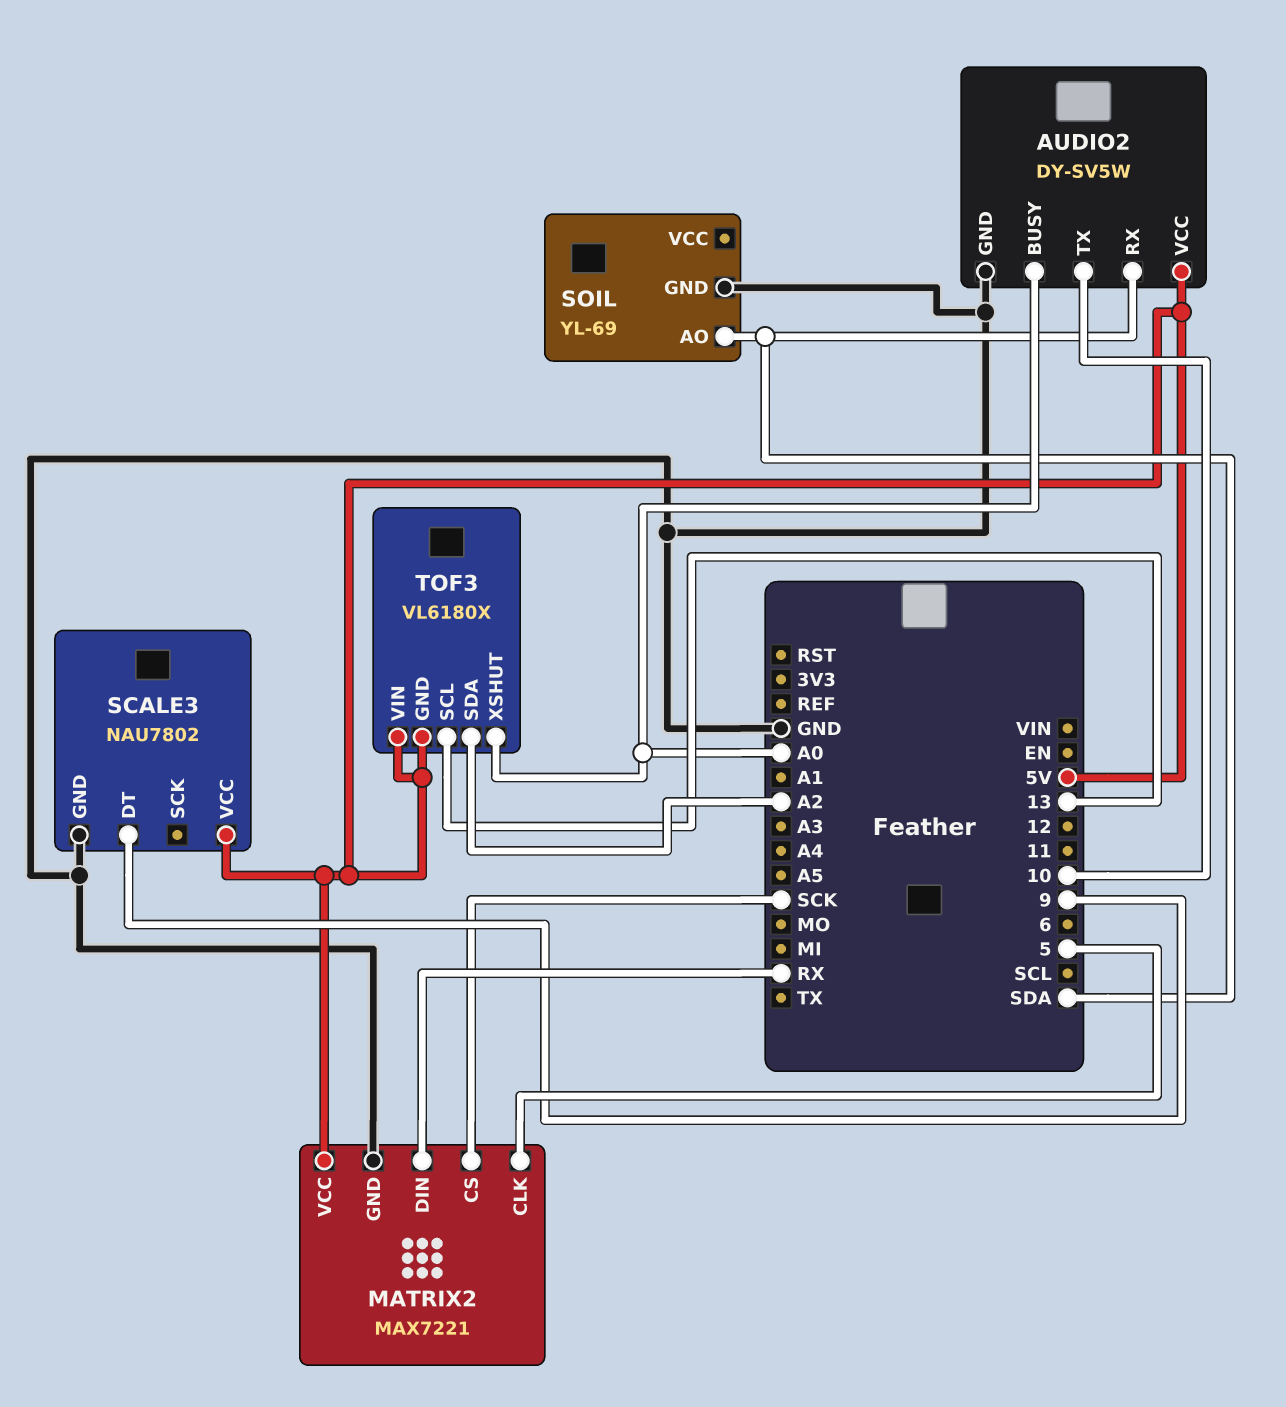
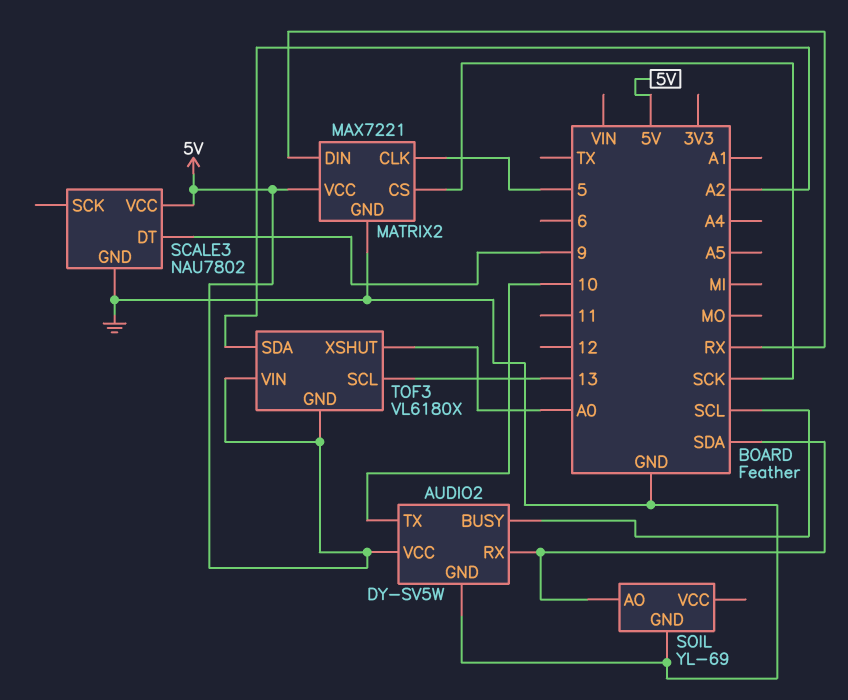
AUDIO2 pin BUSY: A0 -> SCL

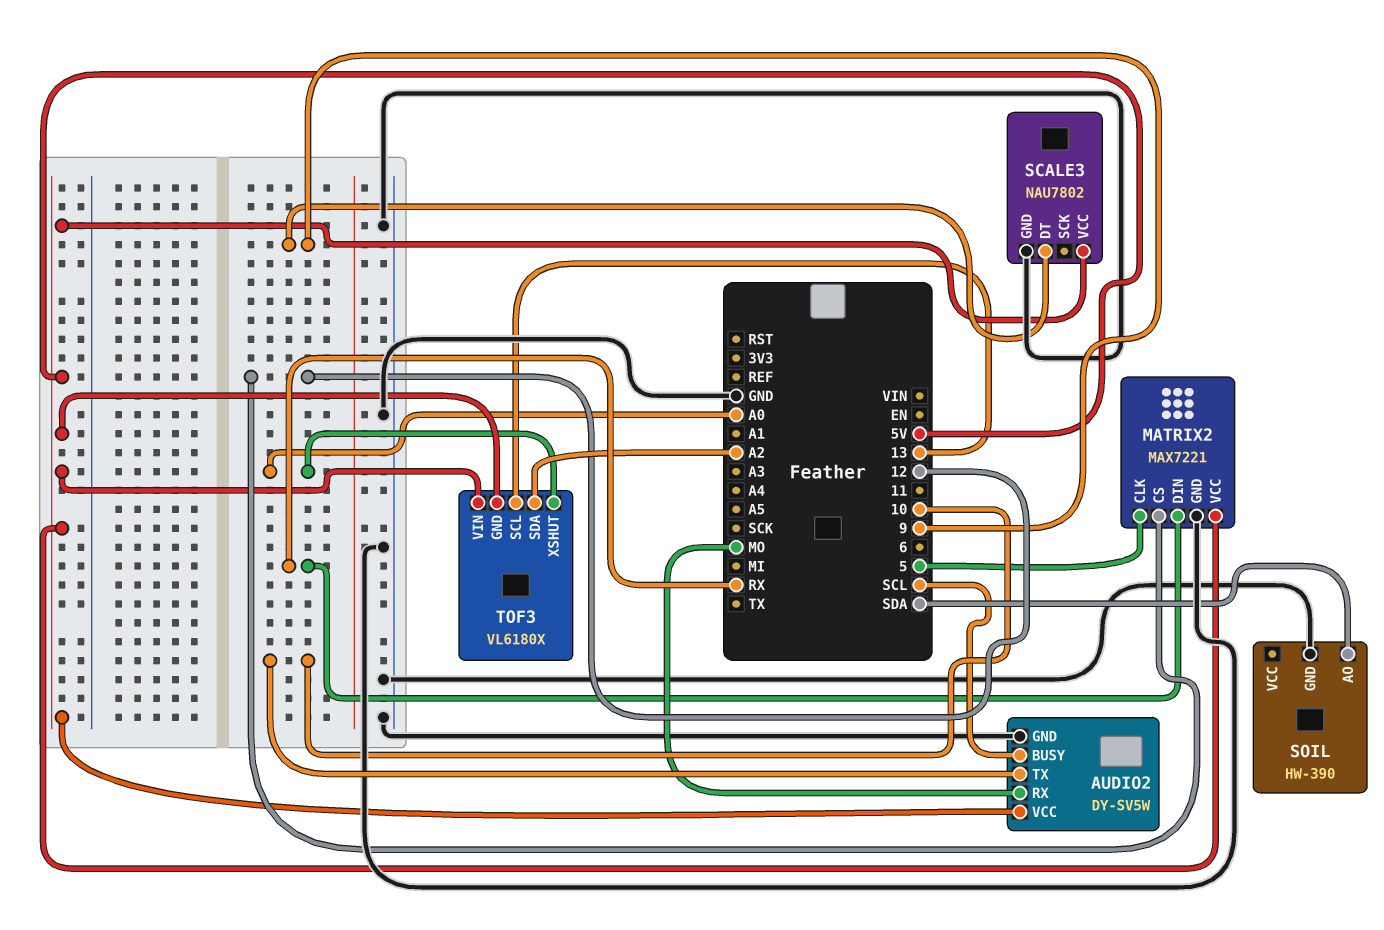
AUDIO2 pin RX: SDA -> MO
MATRIX2 pin CS: SCK -> 12
SOIL: YL-69 -> HW-390

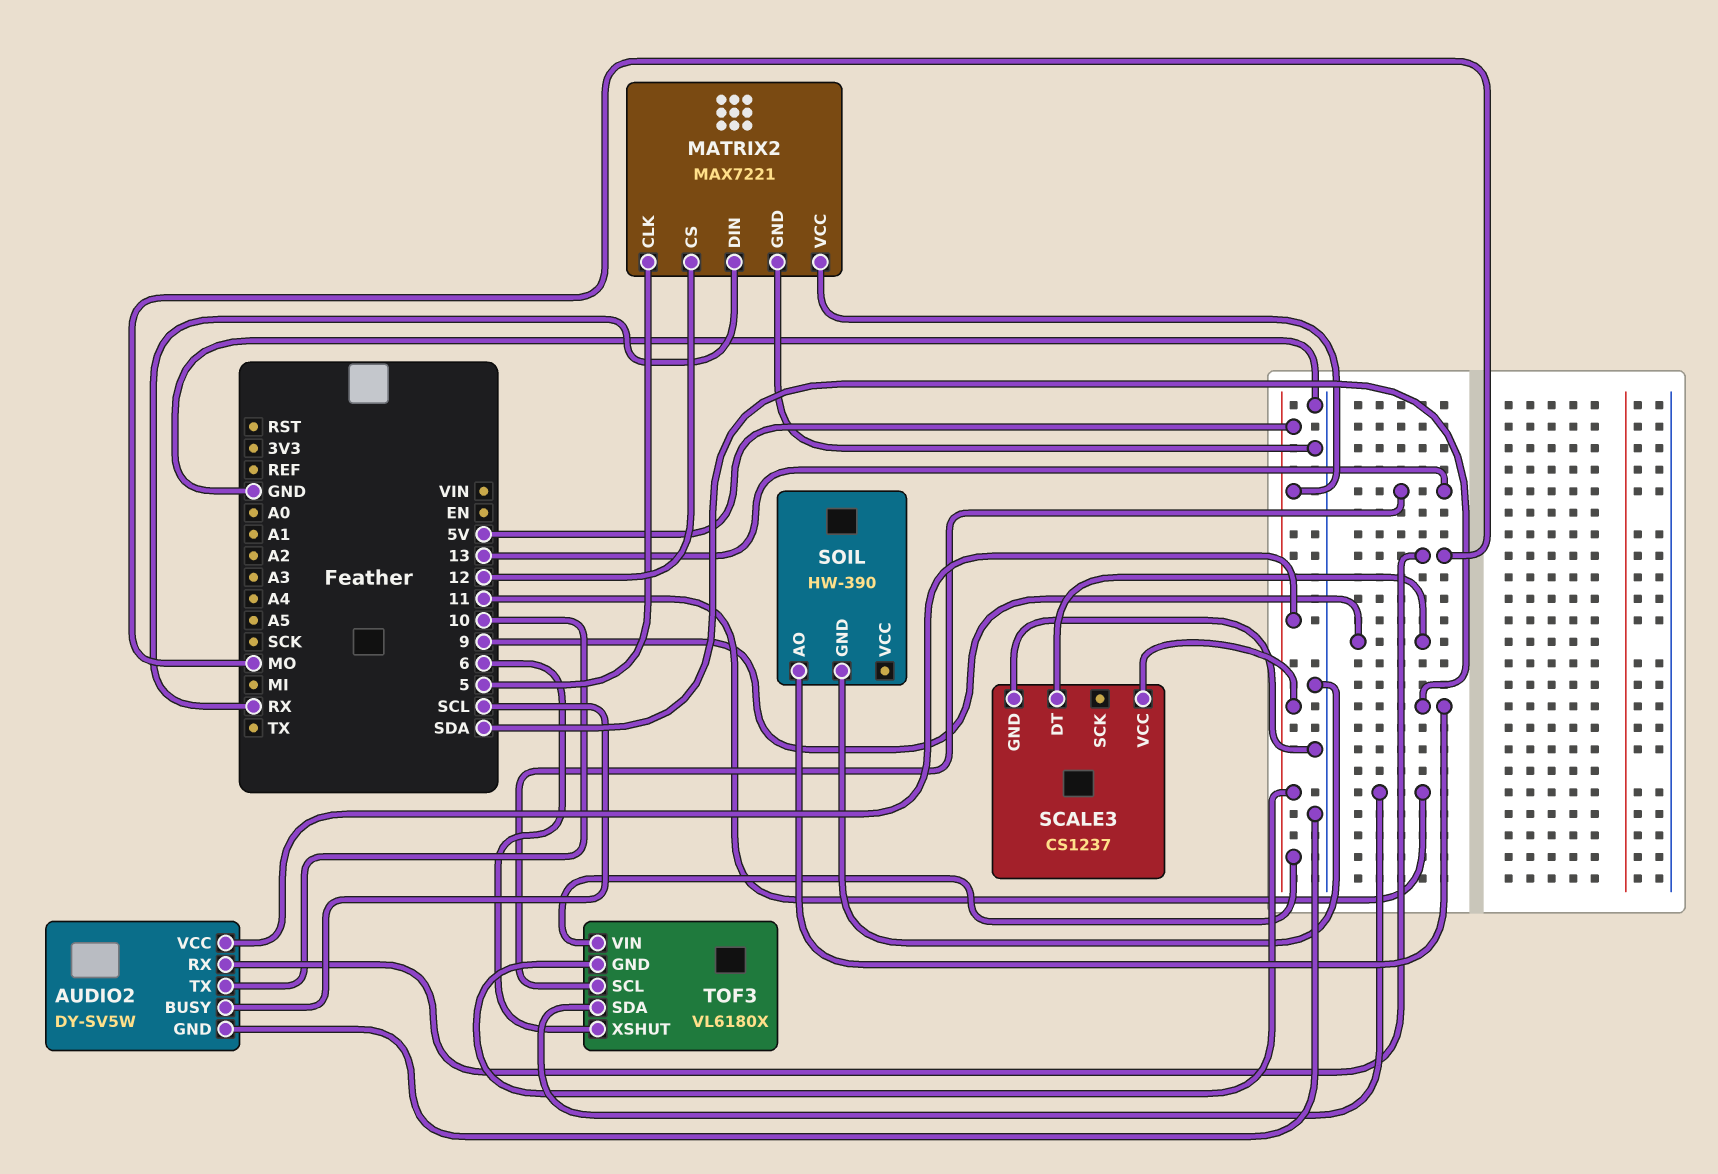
SCALE3: NAU7802 -> CS1237
TOF3 pin SDA: A2 -> 11
TOF3 pin XSHUT: A0 -> 6

